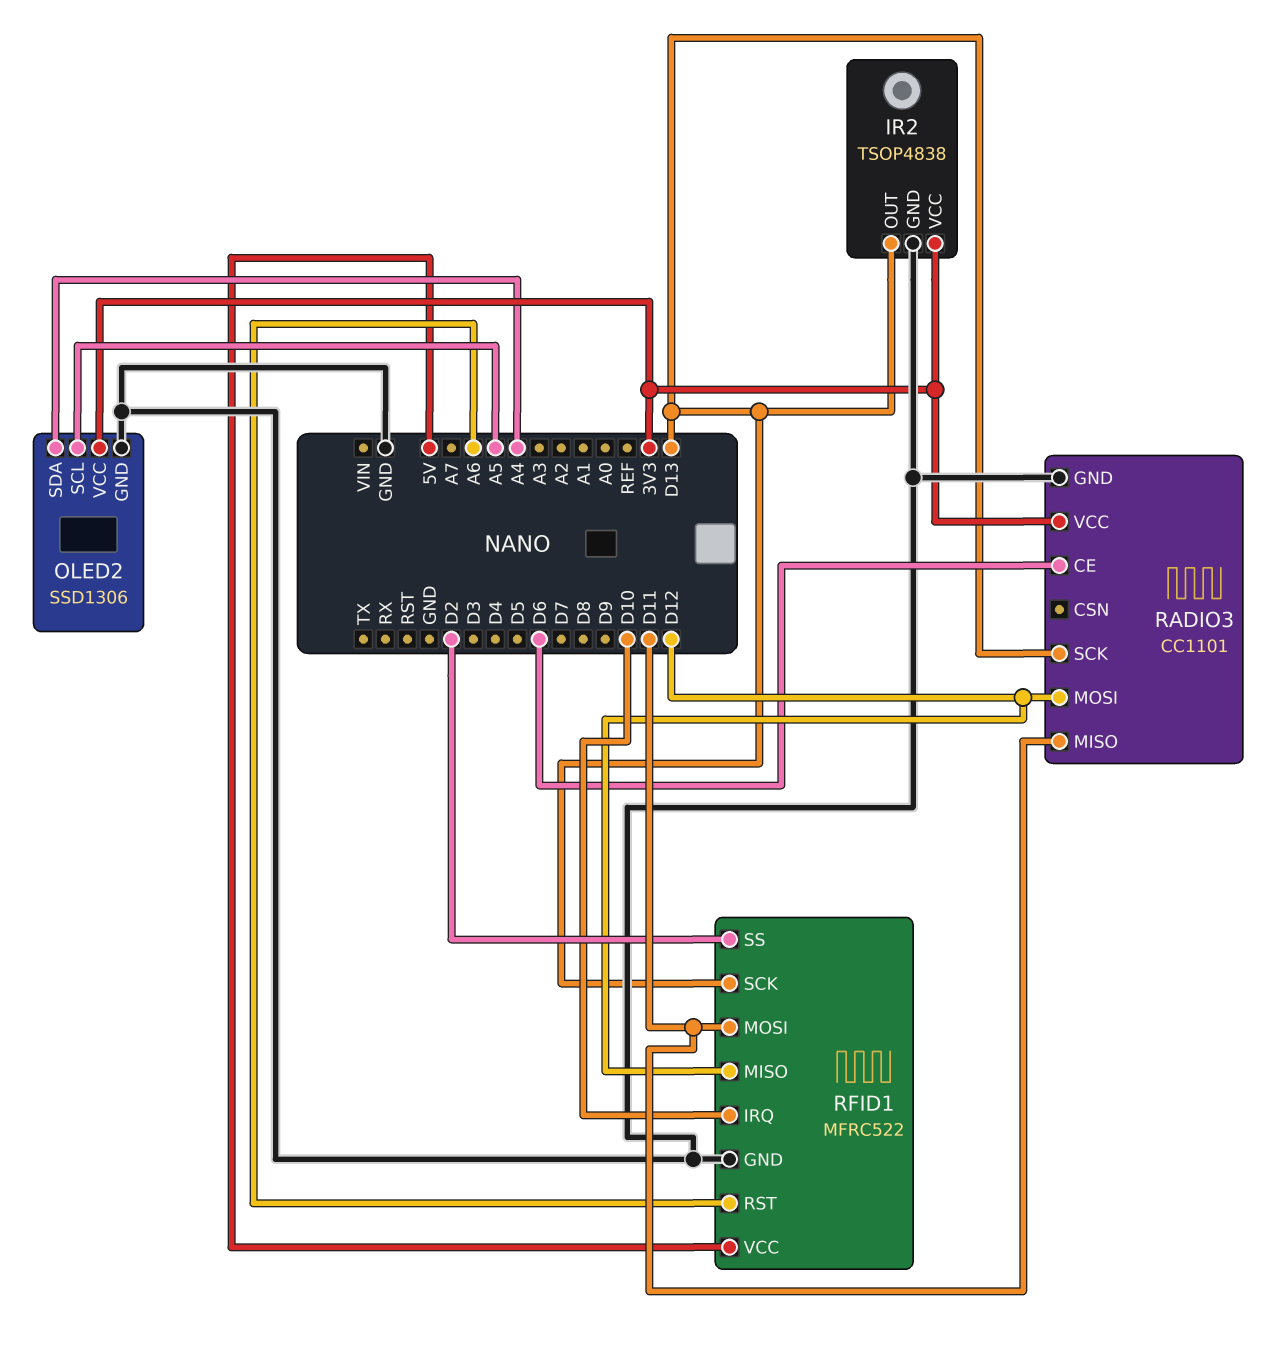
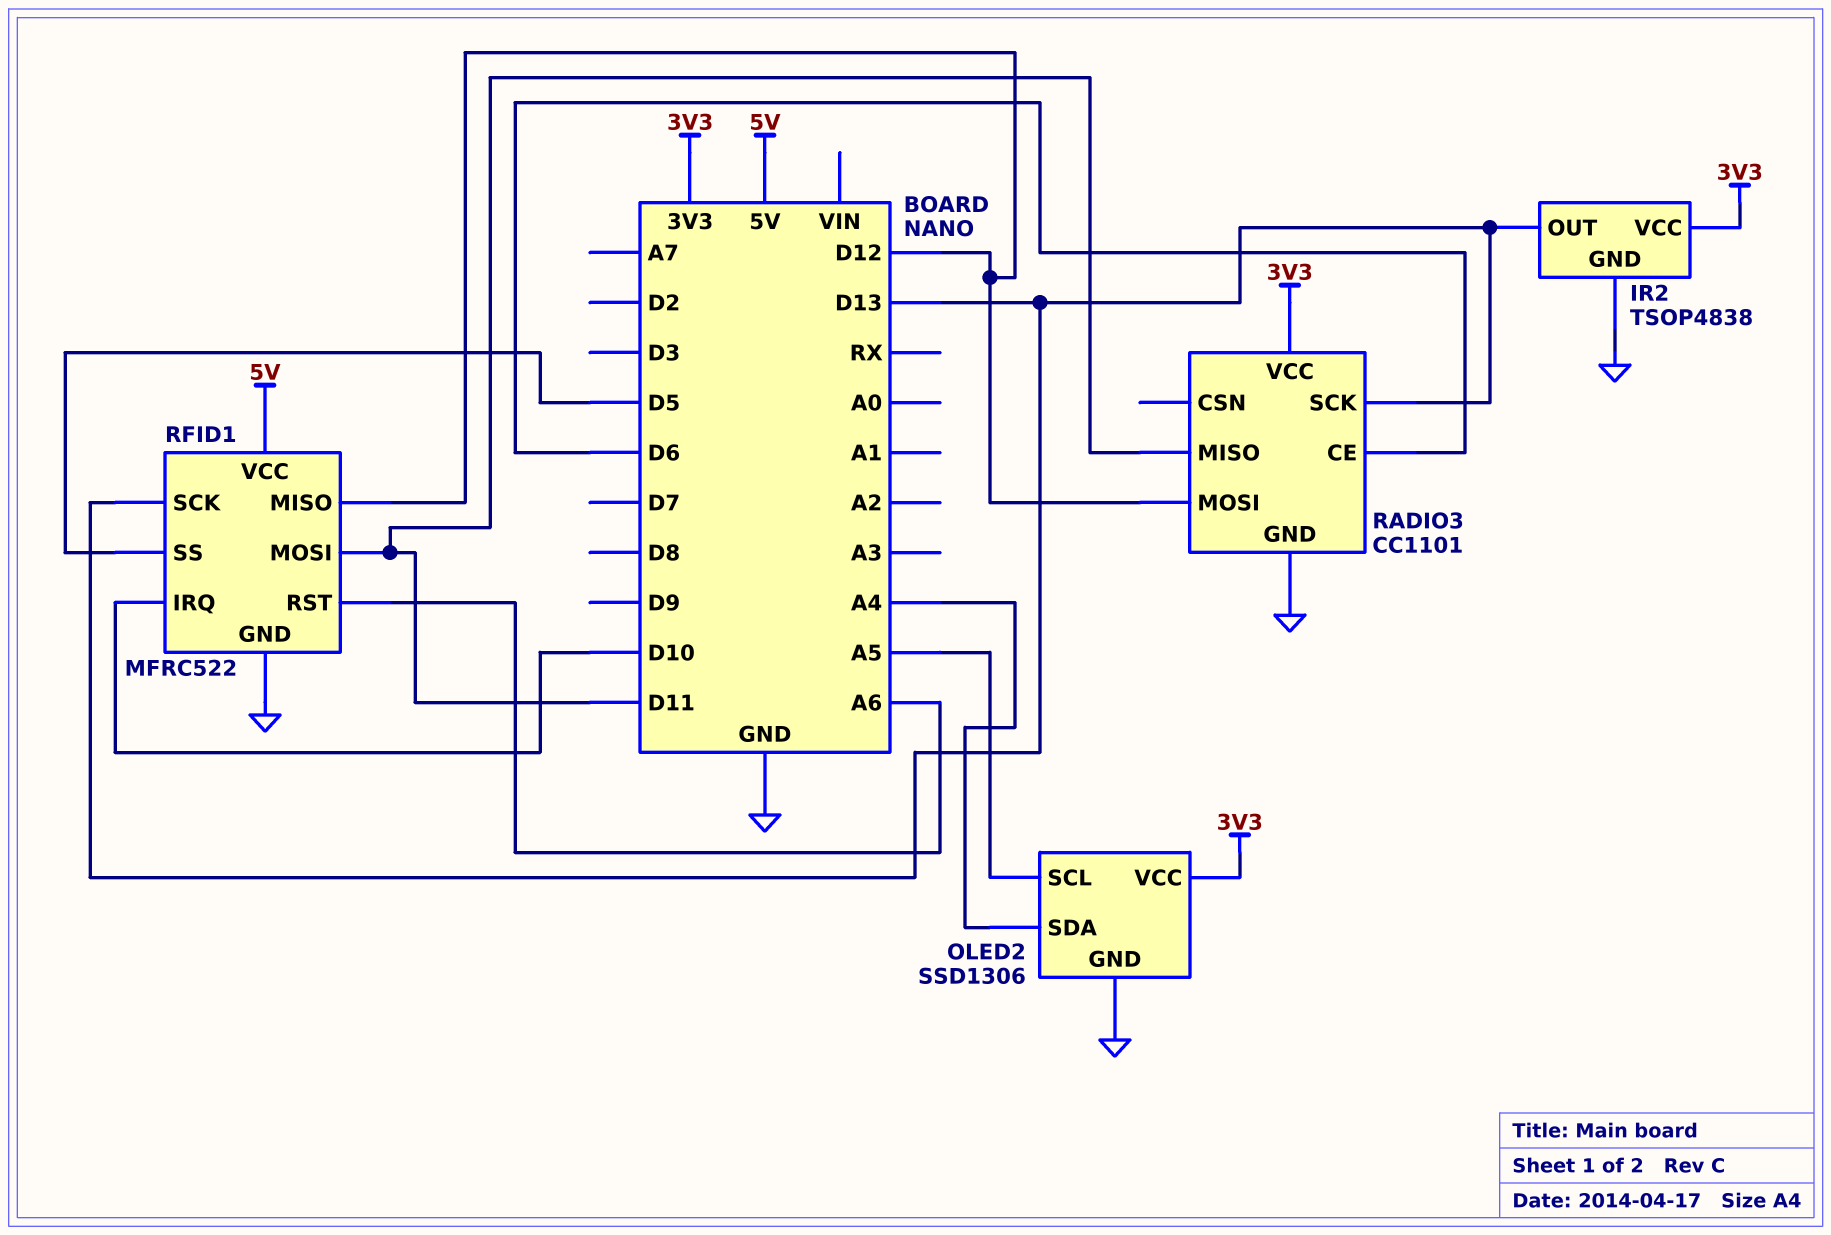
RFID1 pin SS: D2 -> D5

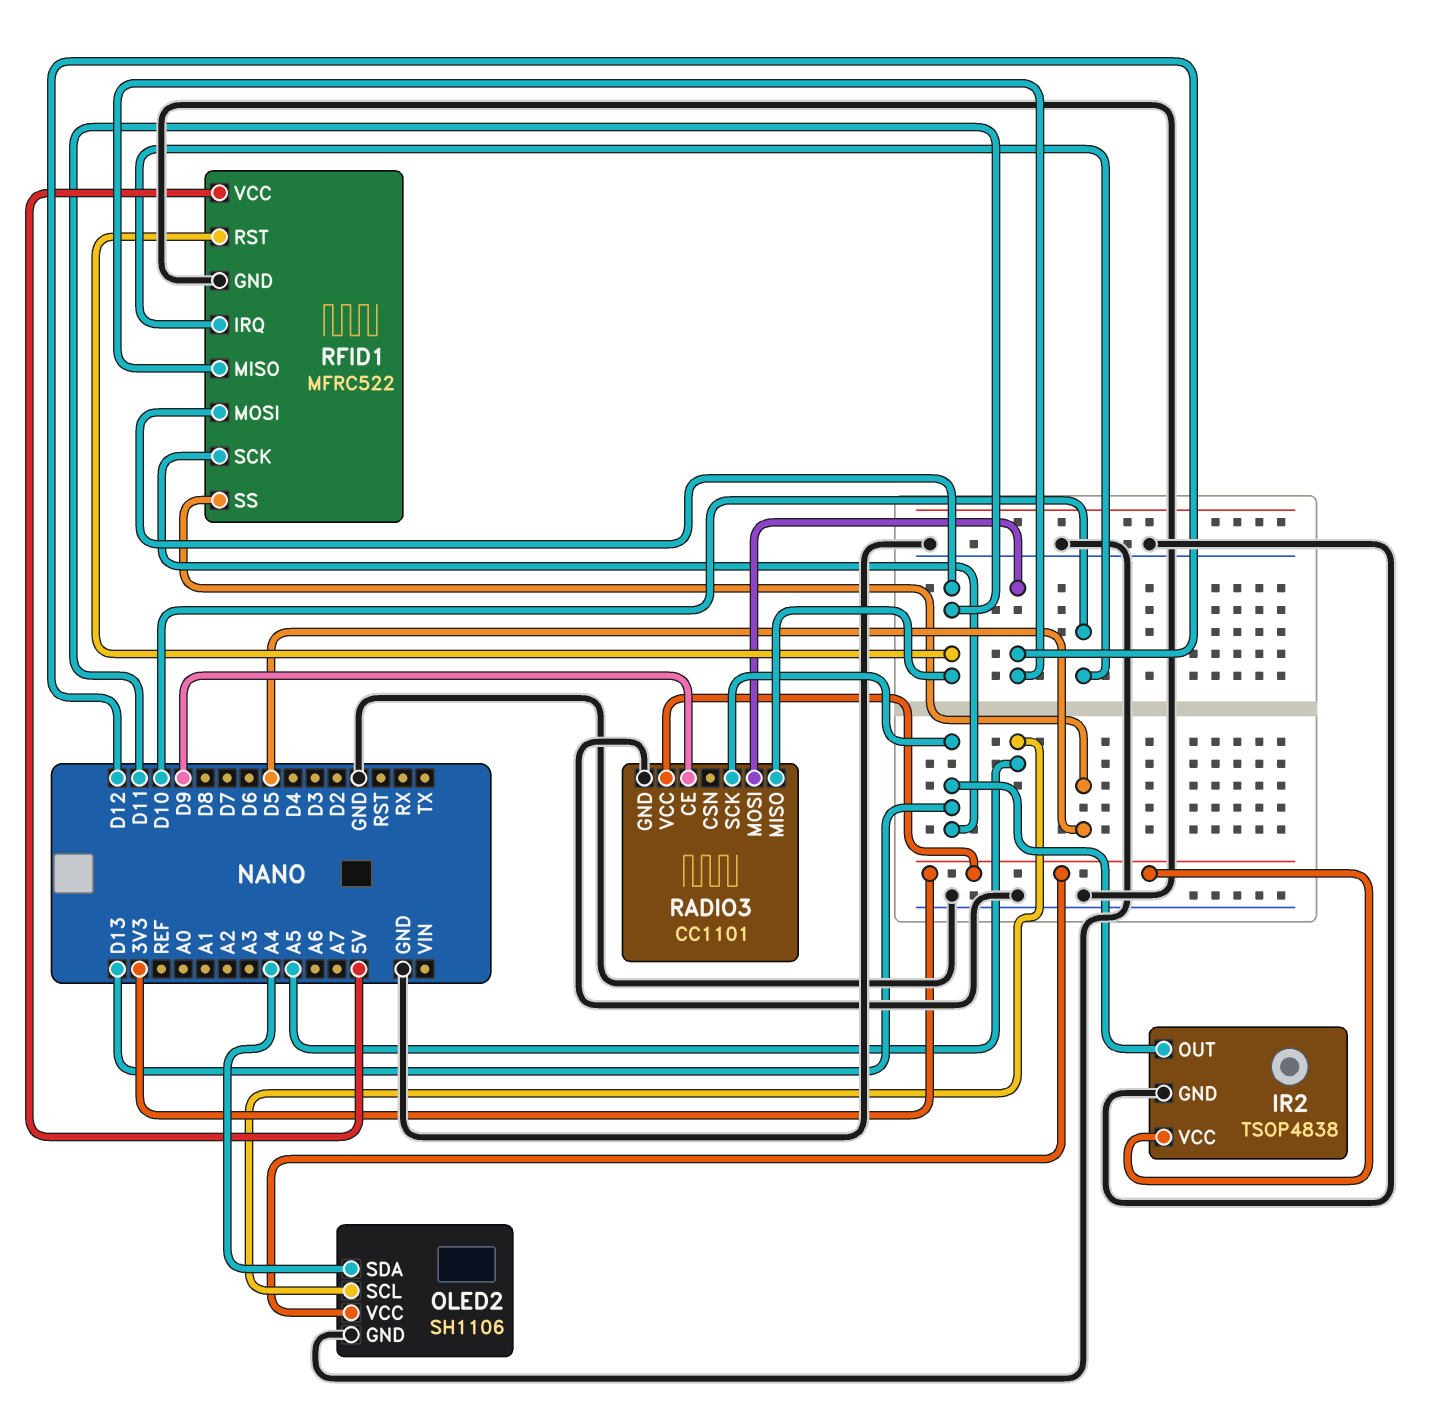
OLED2: SSD1306 -> SH1106
RADIO3 pin CE: D6 -> D9
RFID1 pin RST: A6 -> D11

